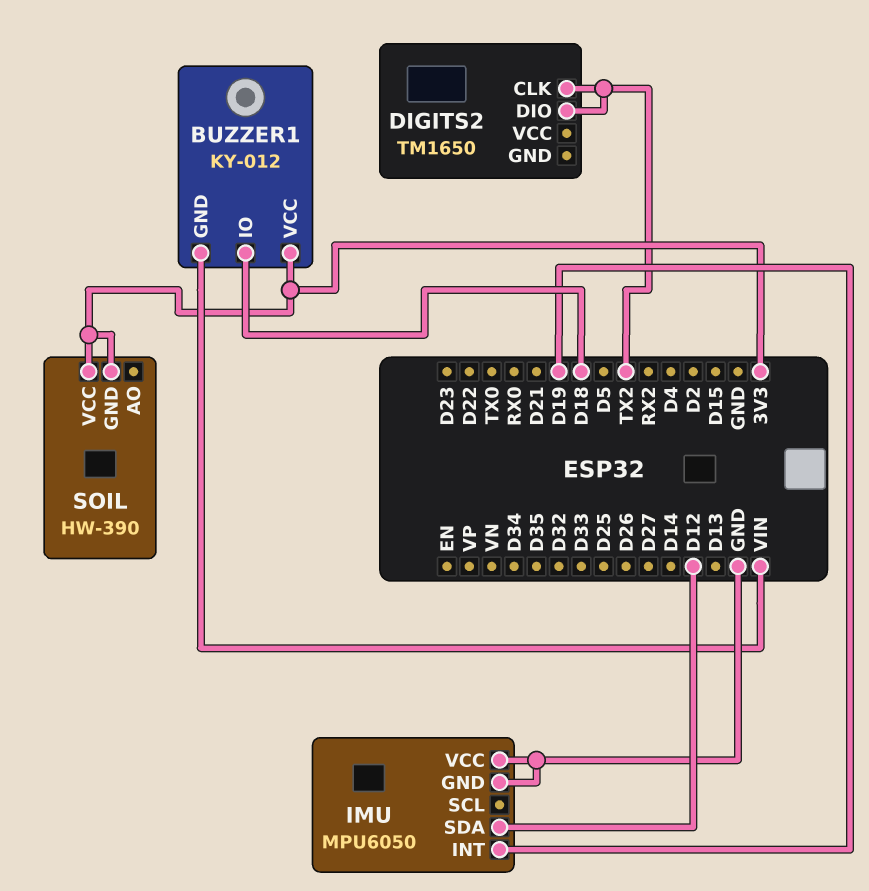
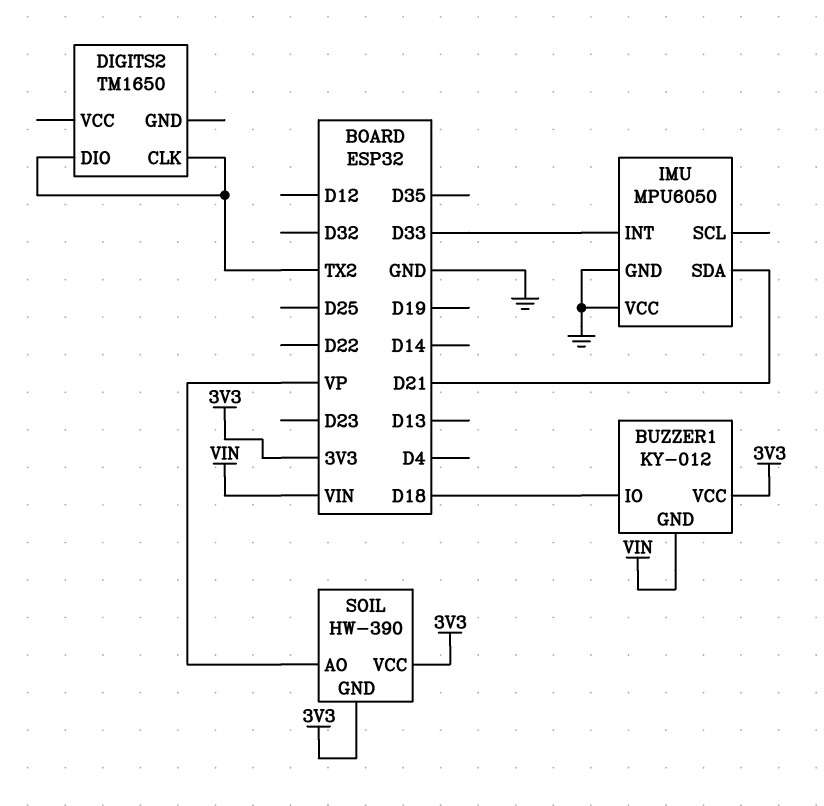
IMU pin INT: D19 -> D33
IMU pin SDA: D12 -> D21
SOIL pin AO: none -> VP

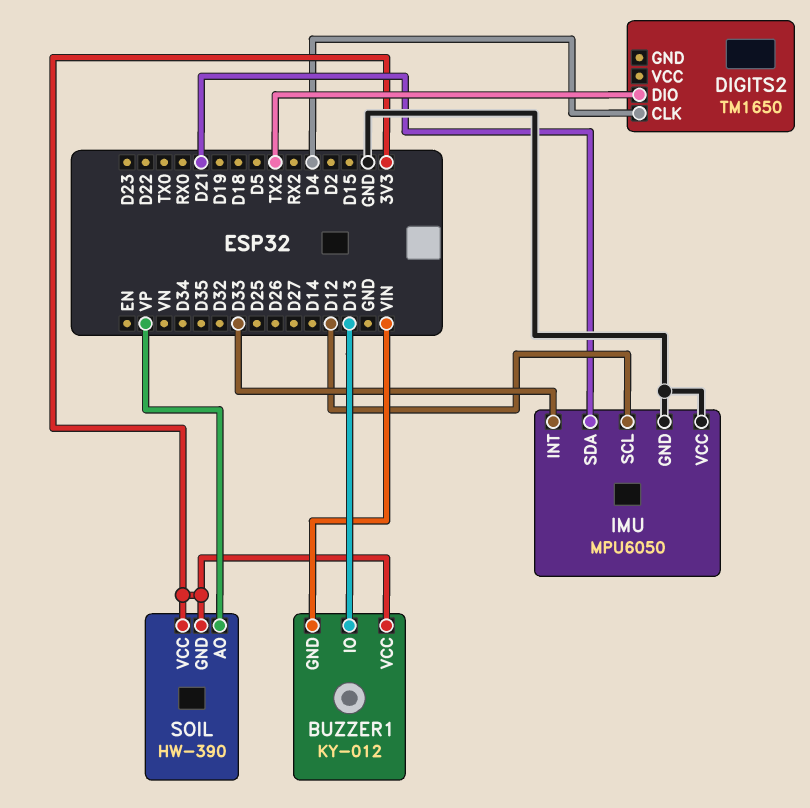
BUZZER1 pin IO: D18 -> D13
DIGITS2 pin CLK: TX2 -> D4
IMU pin SCL: none -> D12

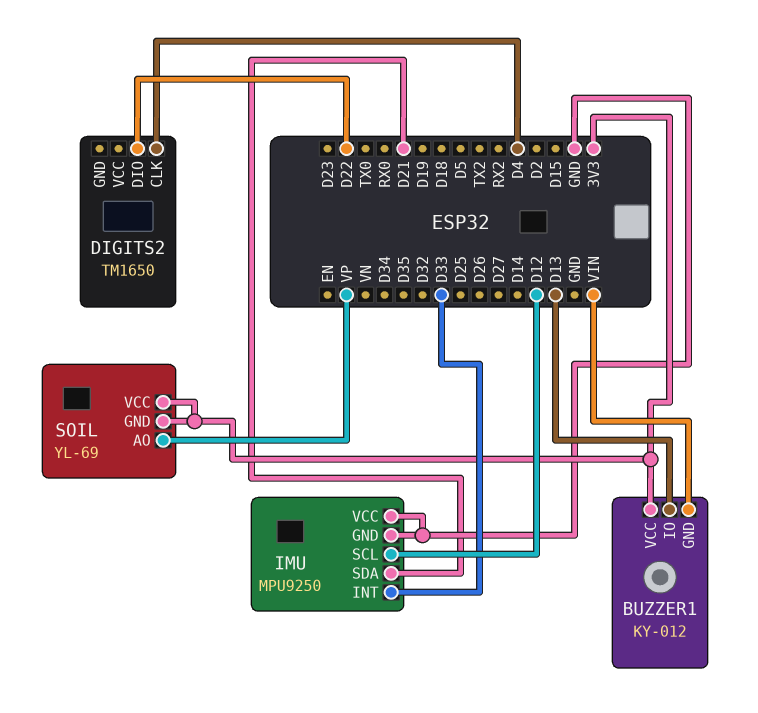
DIGITS2 pin DIO: TX2 -> D22
IMU: MPU6050 -> MPU9250
SOIL: HW-390 -> YL-69

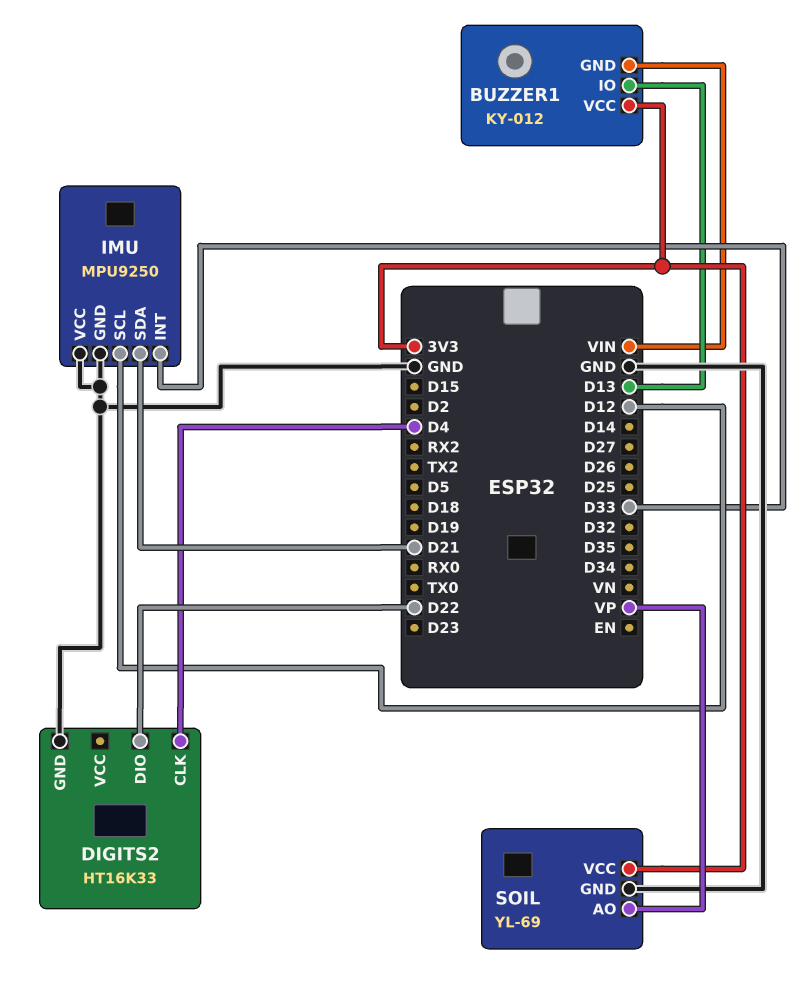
DIGITS2: TM1650 -> HT16K33
DIGITS2 pin GND: none -> GND
SOIL pin GND: 3V3 -> GND

